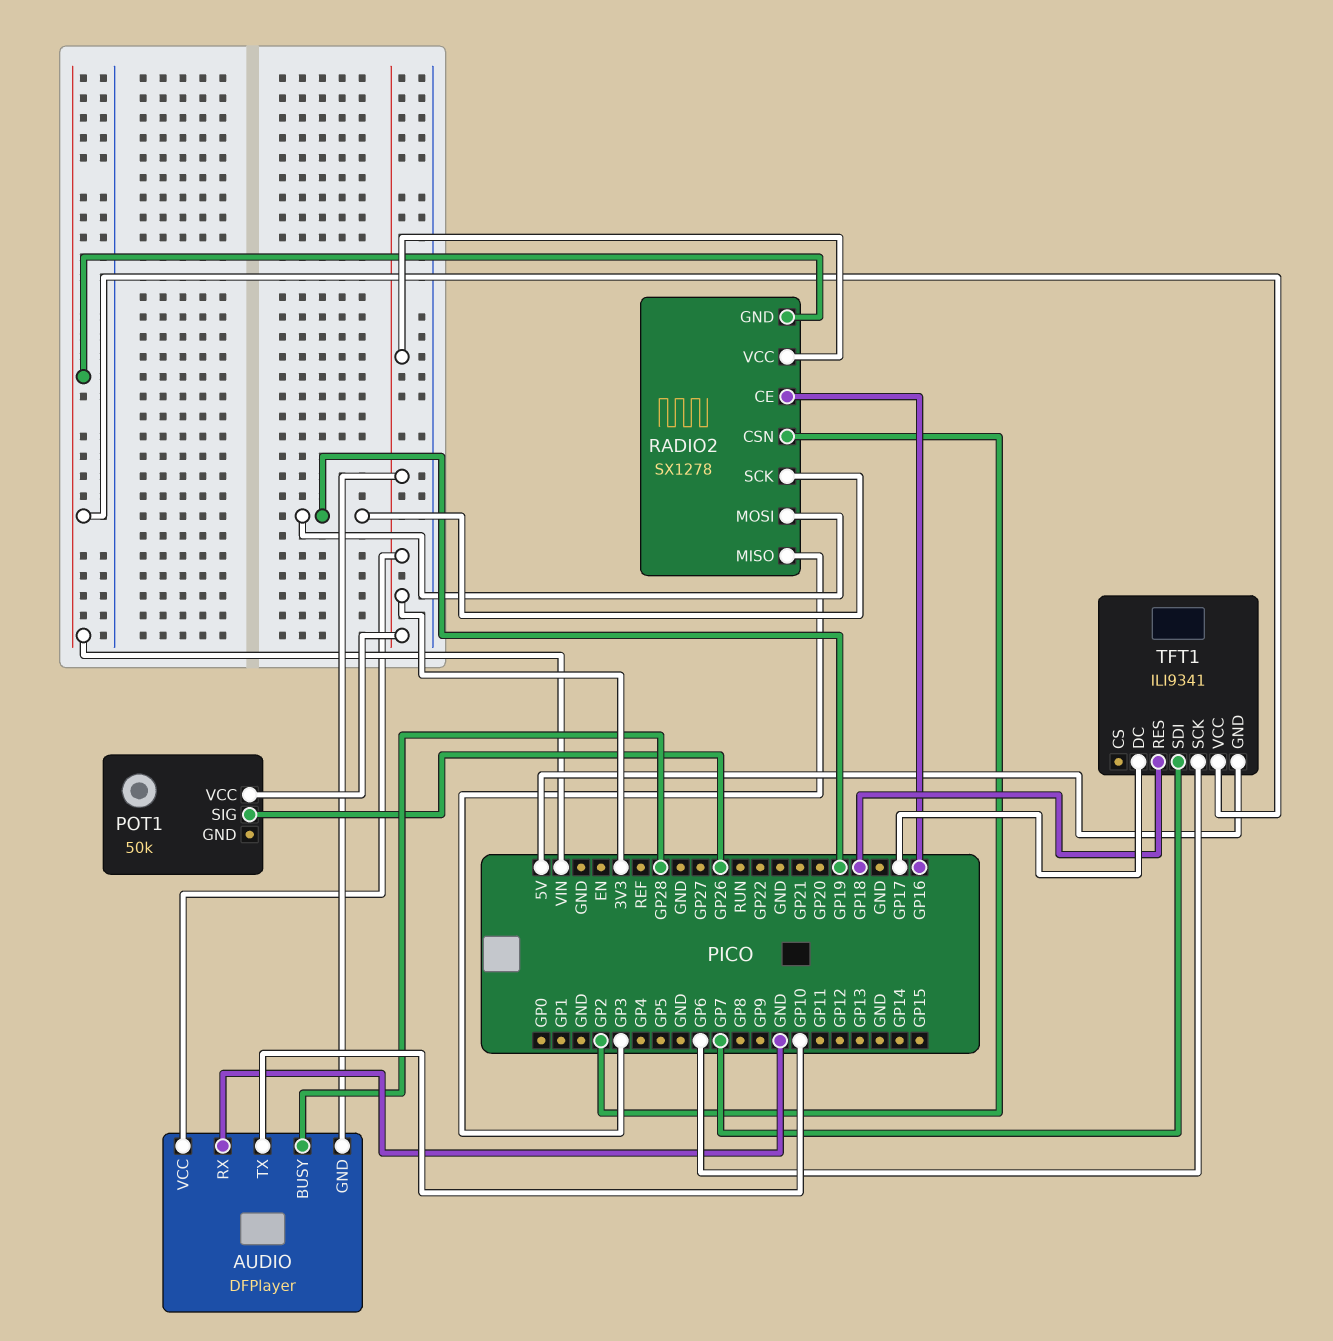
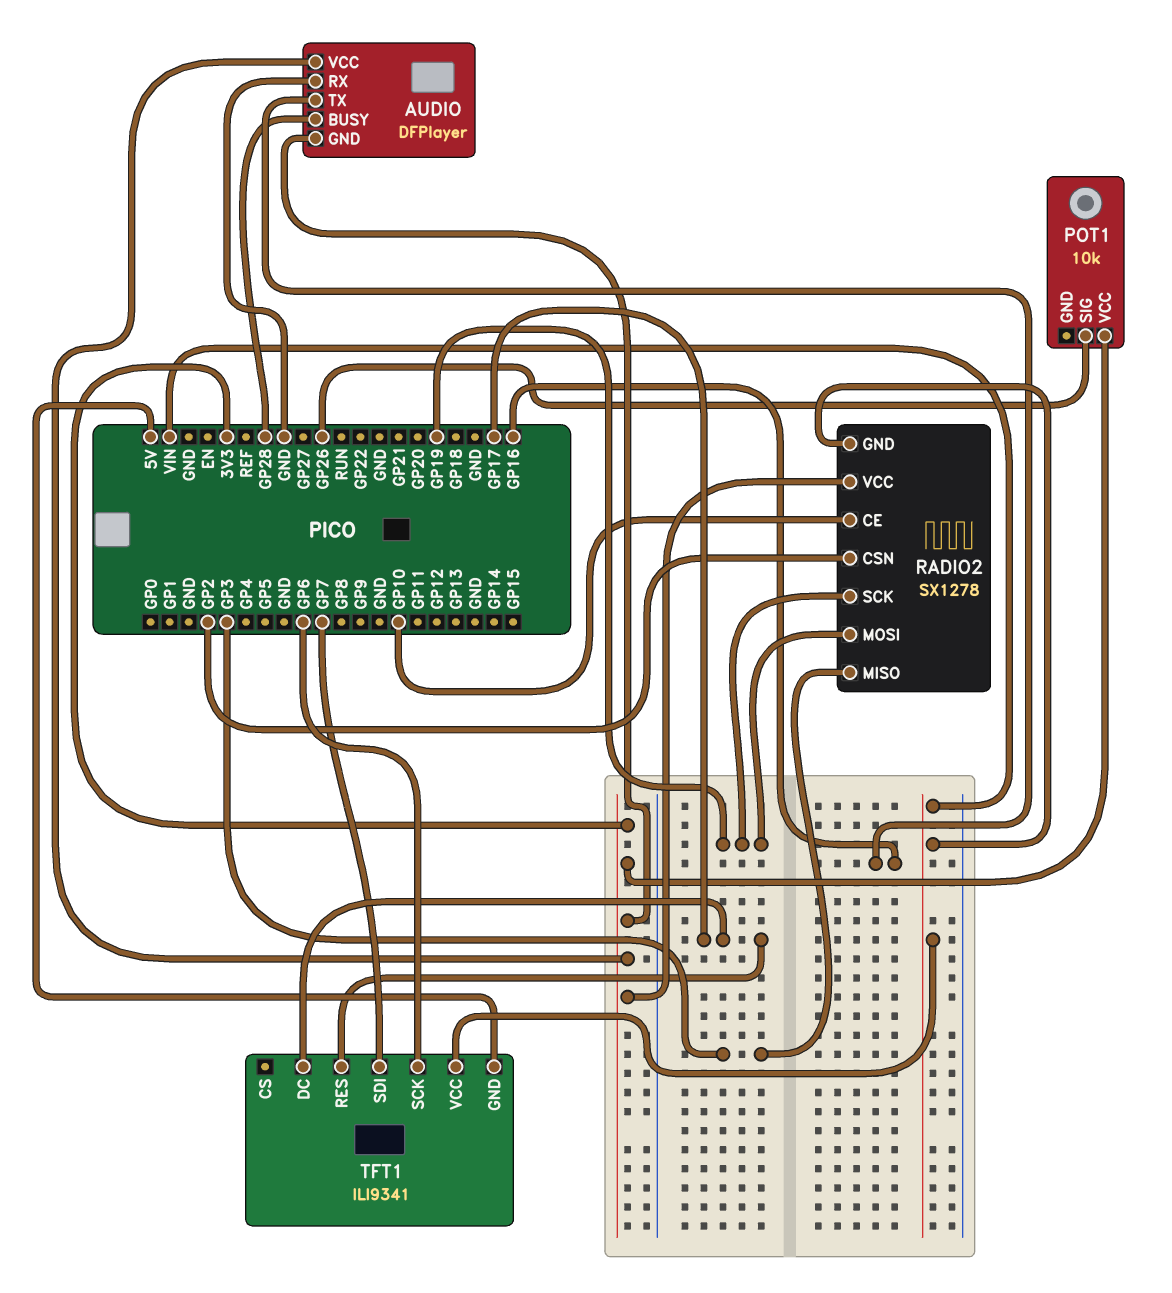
AUDIO pin TX: GP10 -> GP16
POT1: 50k -> 10k
RADIO2 pin CE: GP16 -> GP10
TFT1 pin RES: GP18 -> GP17

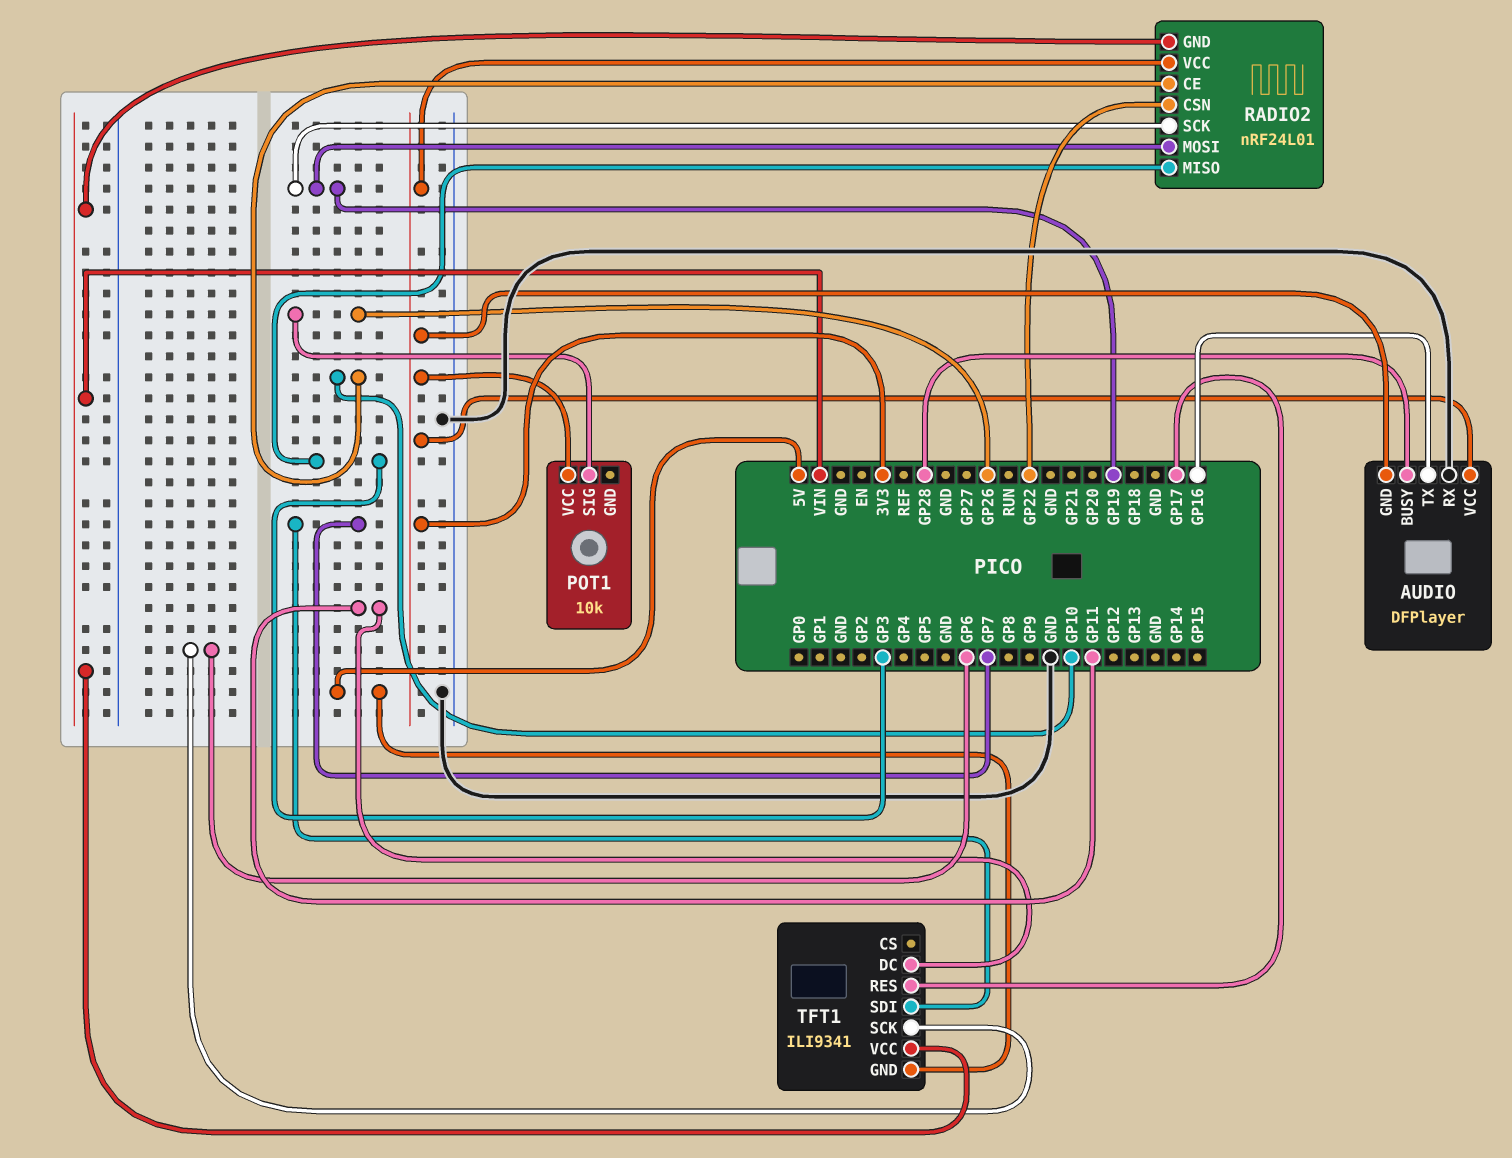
RADIO2: SX1278 -> nRF24L01
RADIO2 pin CSN: GP2 -> GP22
TFT1 pin DC: GP17 -> GP11

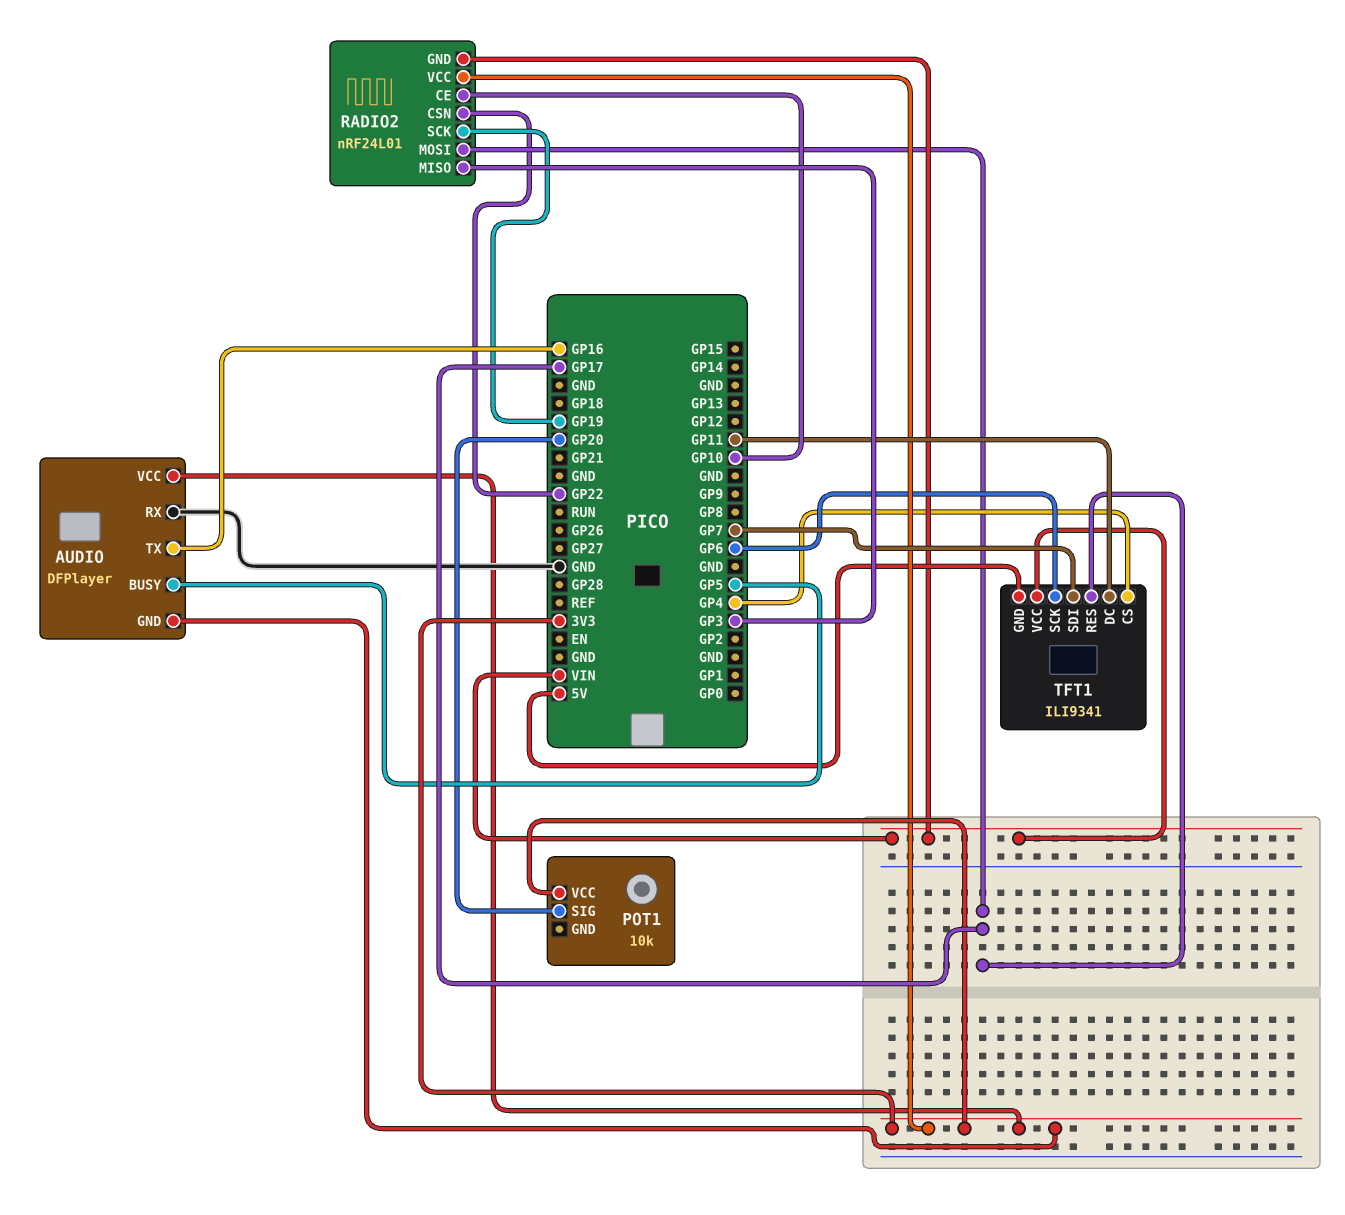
AUDIO pin BUSY: GP28 -> GP5
POT1 pin SIG: GP26 -> GP20
RADIO2 pin MOSI: GP19 -> GP17
TFT1 pin CS: none -> GP4

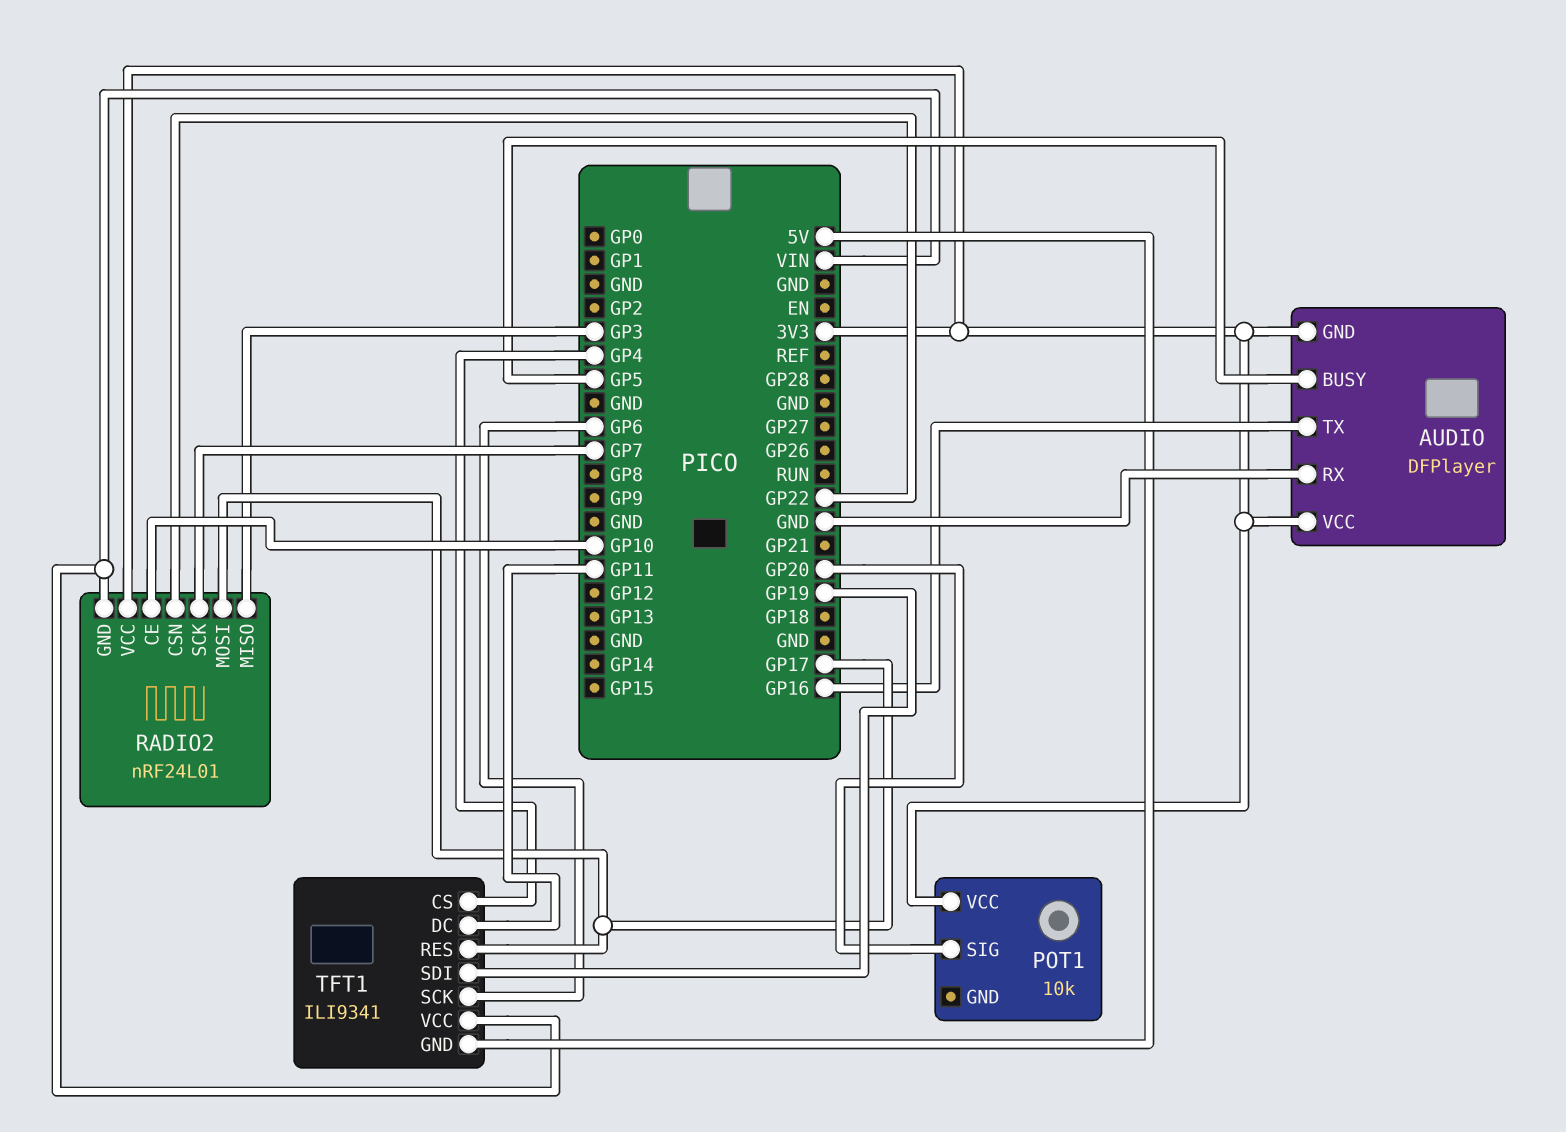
RADIO2 pin SCK: GP19 -> GP7
TFT1 pin SDI: GP7 -> GP19

